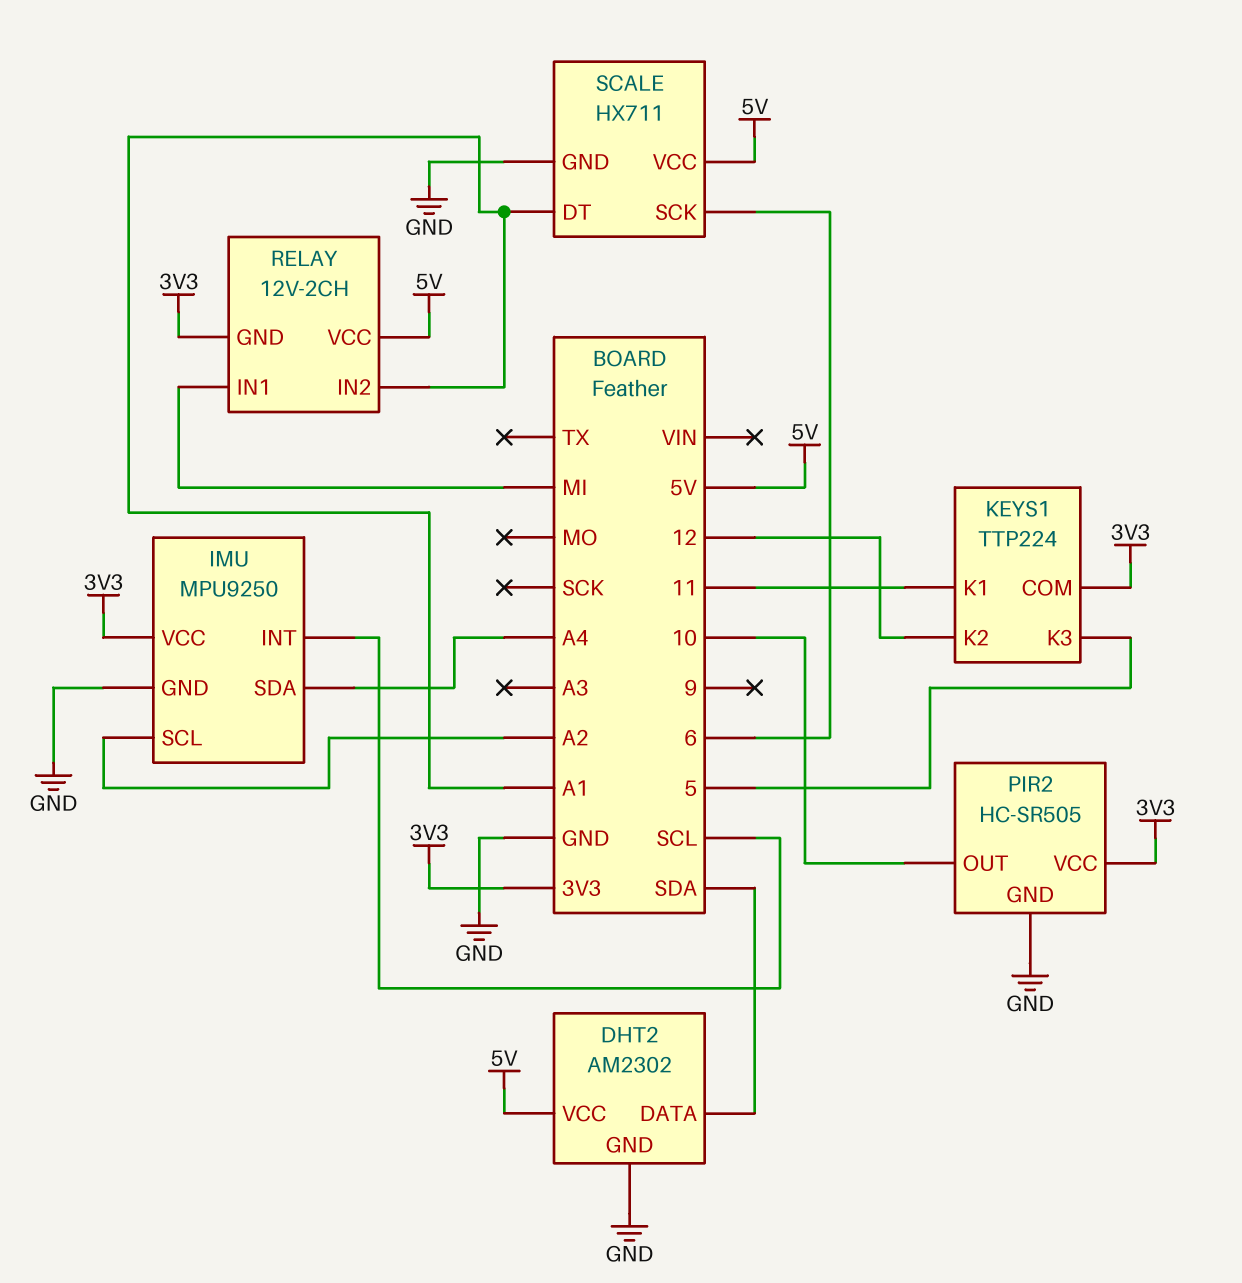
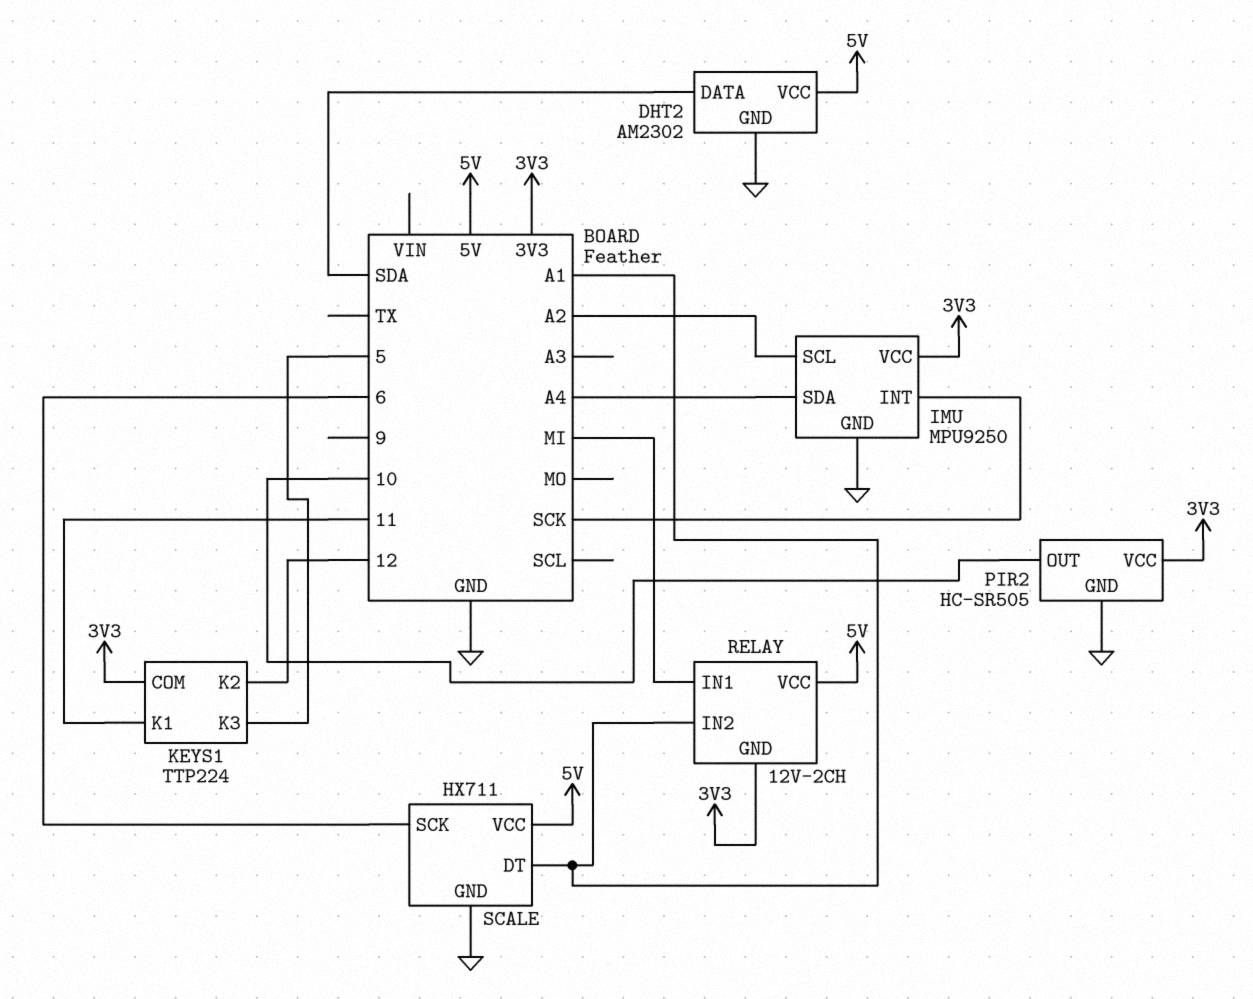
IMU pin INT: SCL -> SCK

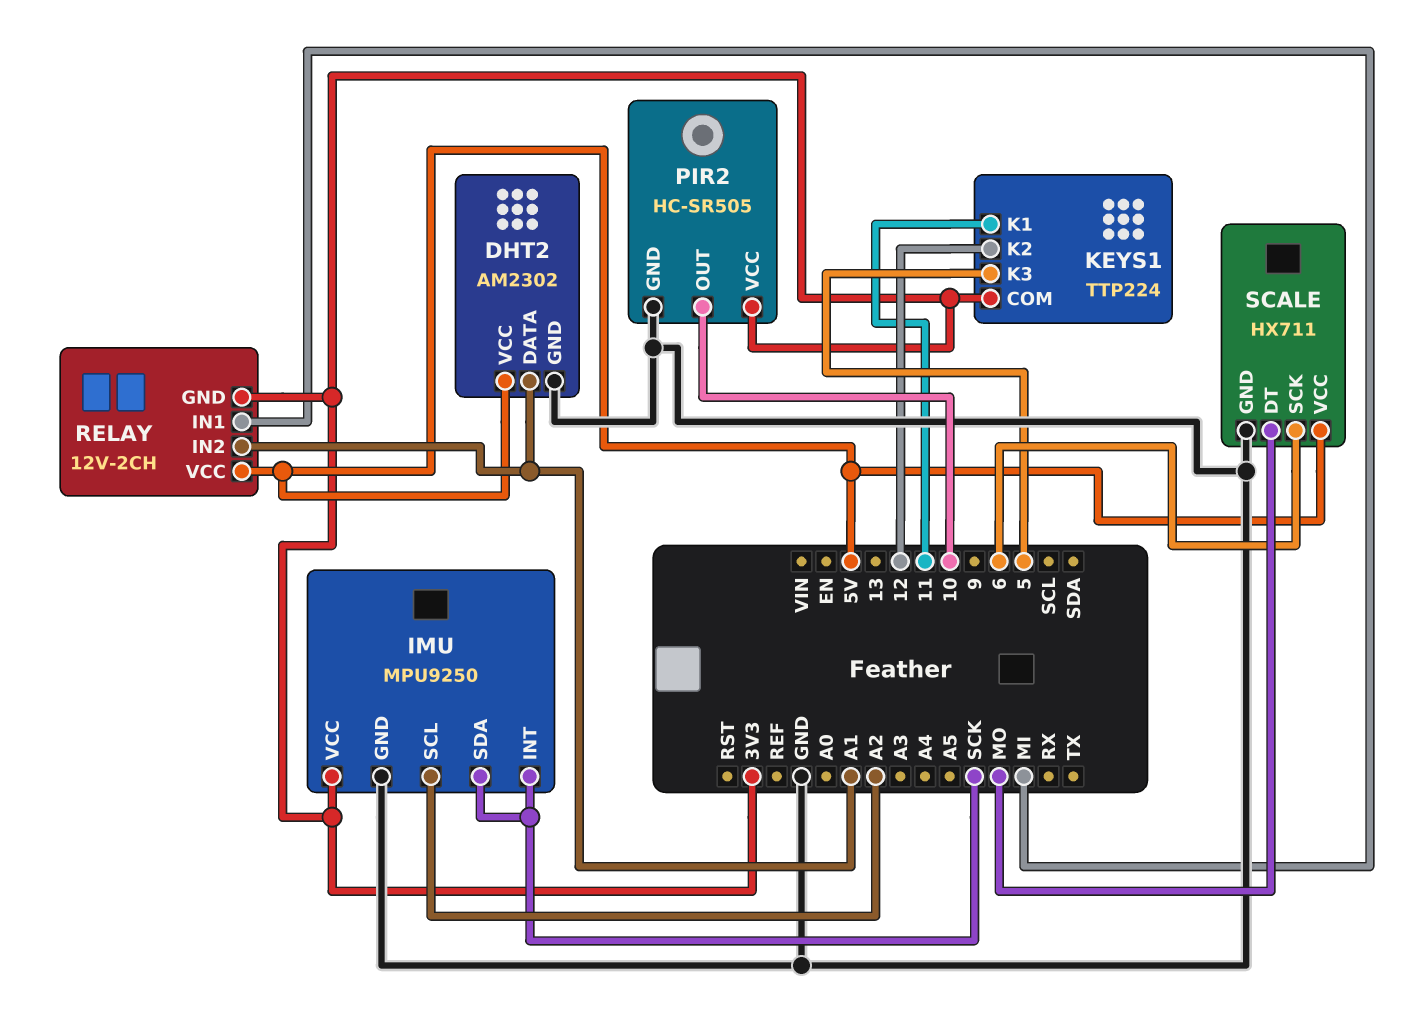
DHT2 pin DATA: SDA -> A1
IMU pin SDA: A4 -> SCK
SCALE pin DT: A1 -> MO

